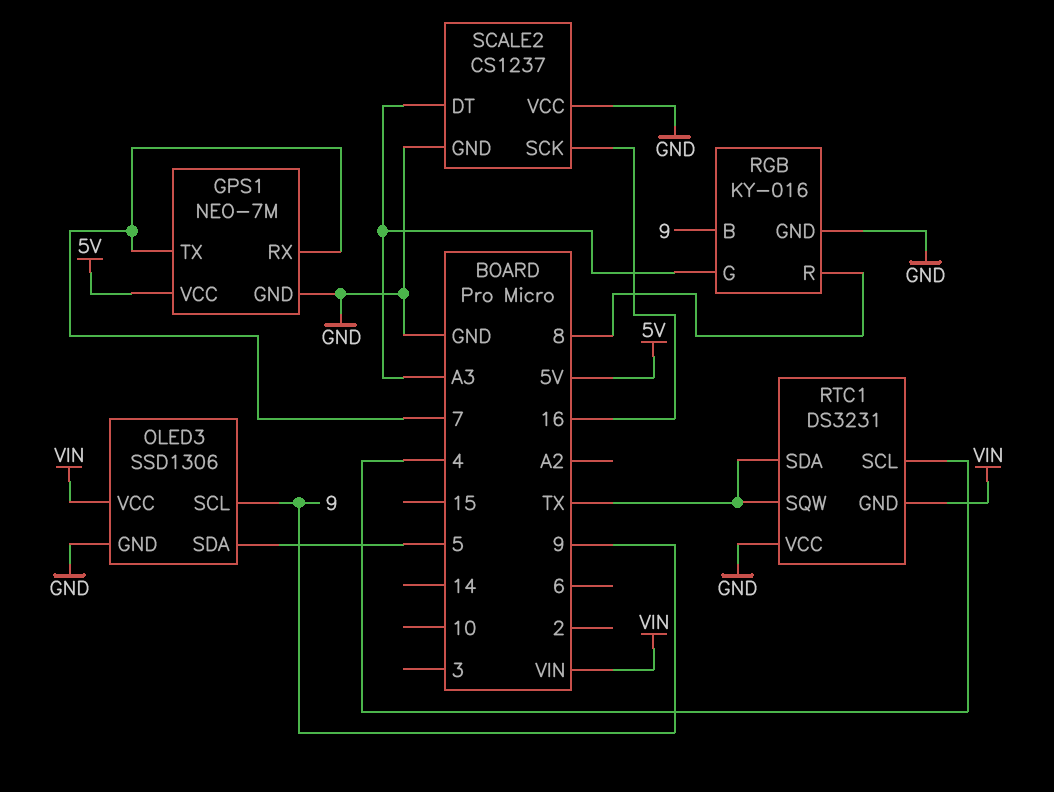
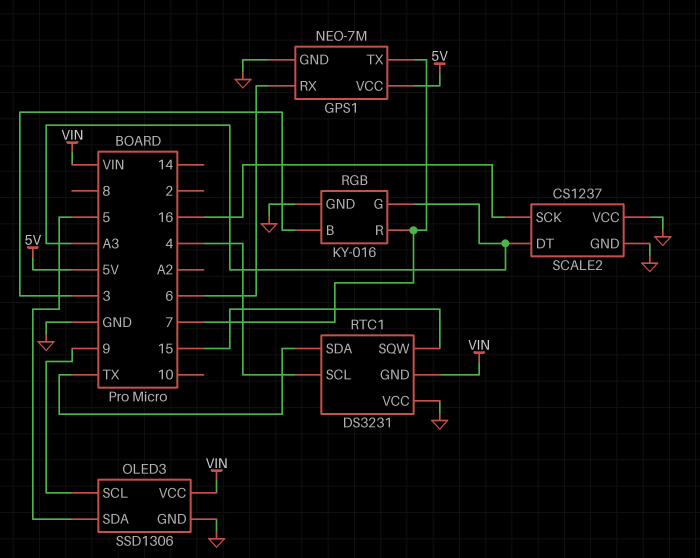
GPS1 pin RX: 7 -> 6
RGB pin B: 9 -> 3
RGB pin R: 8 -> 7
RTC1 pin SQW: TX -> 15

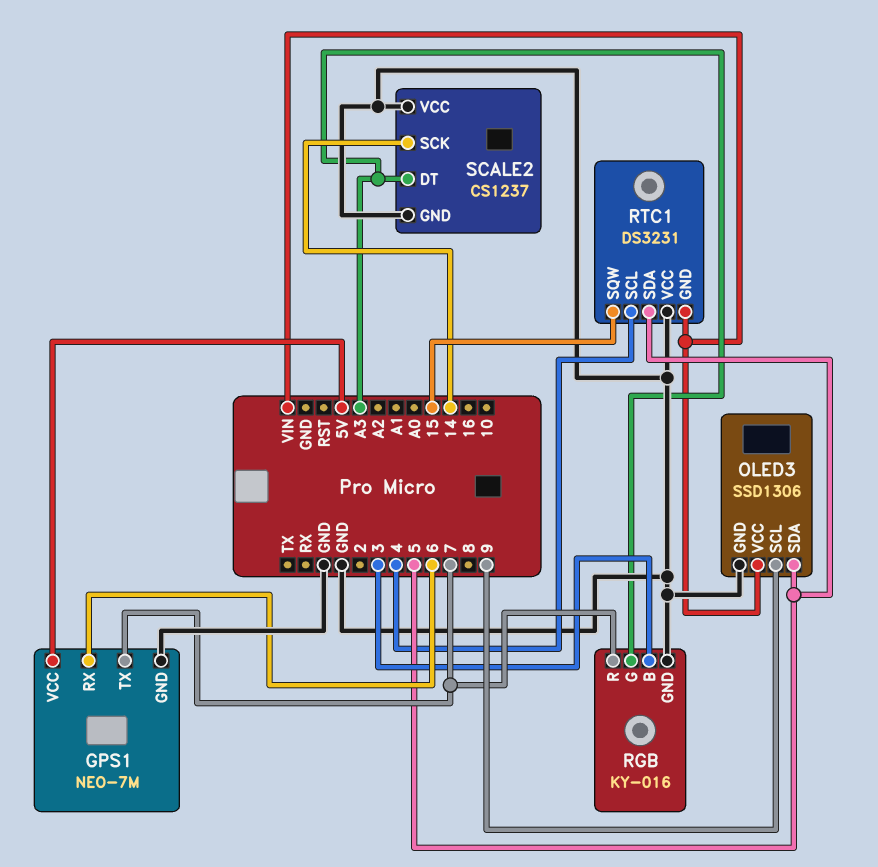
RTC1 pin SDA: TX -> 5
SCALE2 pin SCK: 16 -> 14

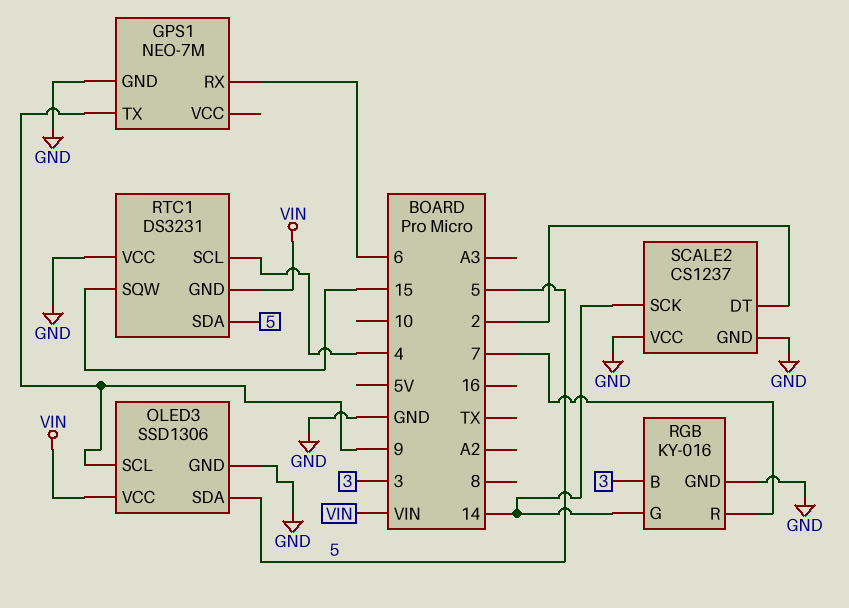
GPS1 pin TX: 7 -> 9
GPS1 pin VCC: 5V -> none
RGB pin G: A3 -> 14
SCALE2 pin DT: A3 -> 2

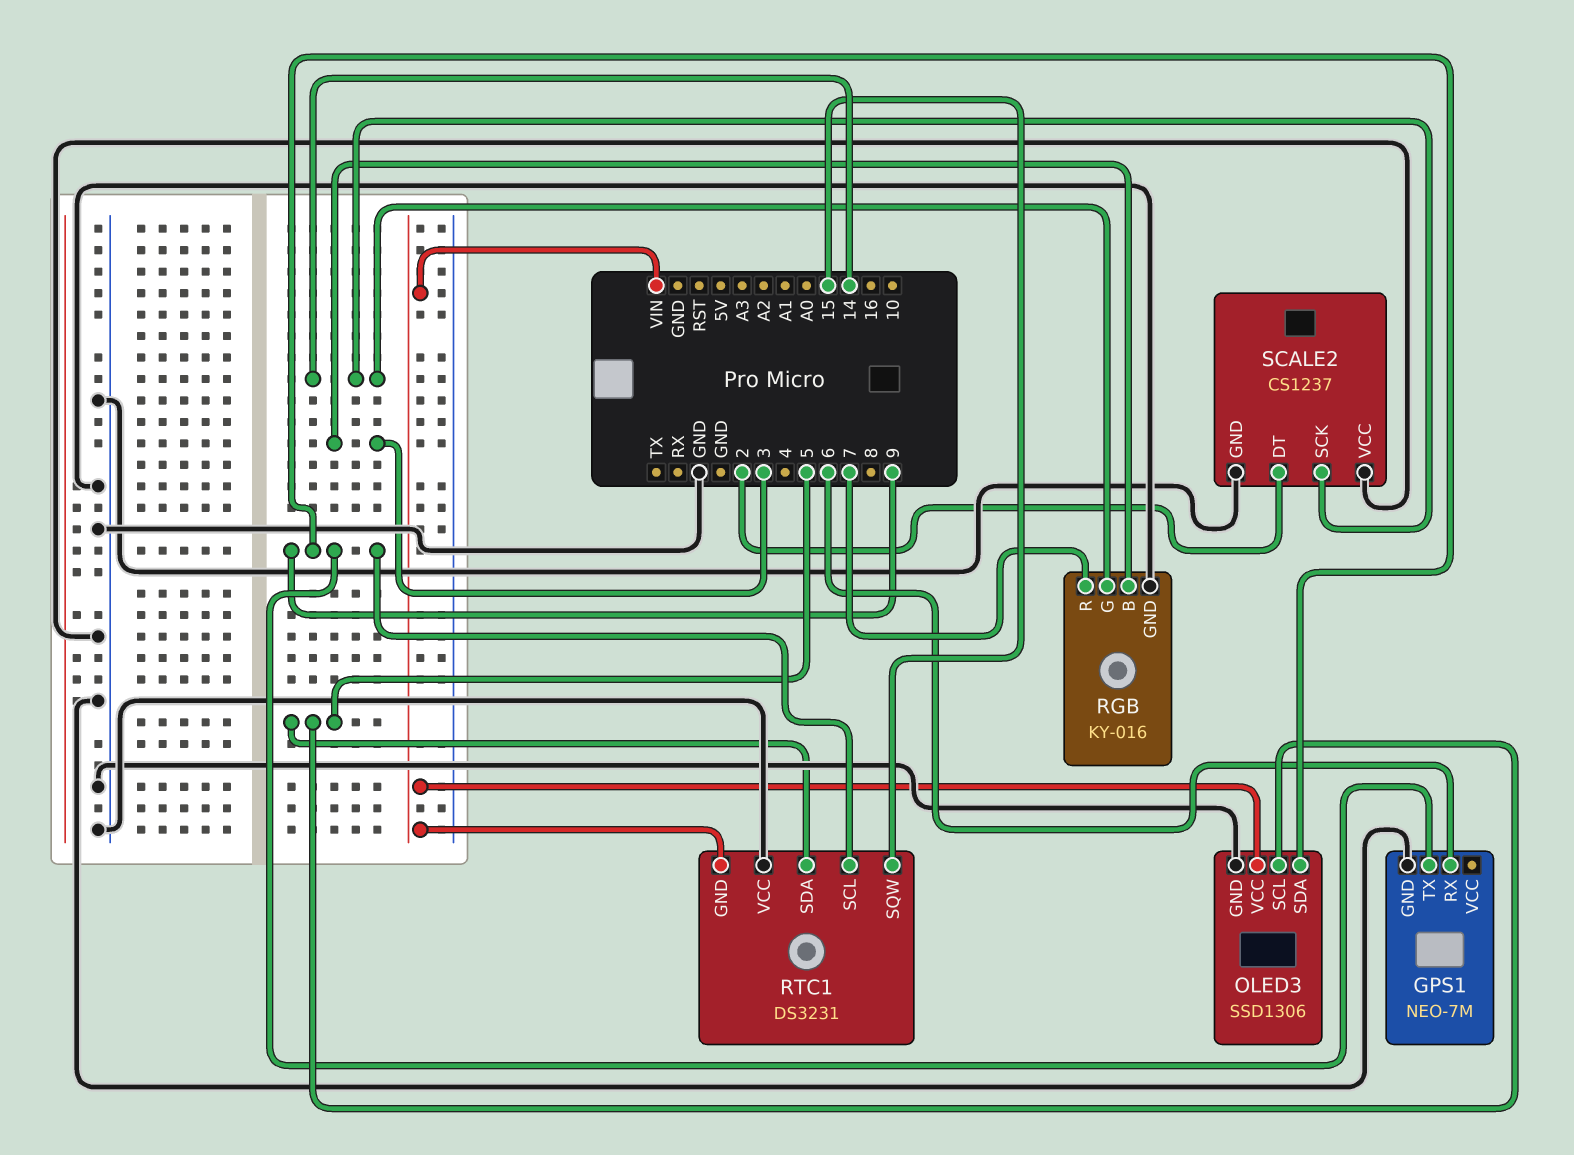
OLED3 pin SCL: 9 -> 5
OLED3 pin SDA: 5 -> 9
RTC1 pin SCL: 4 -> 9

